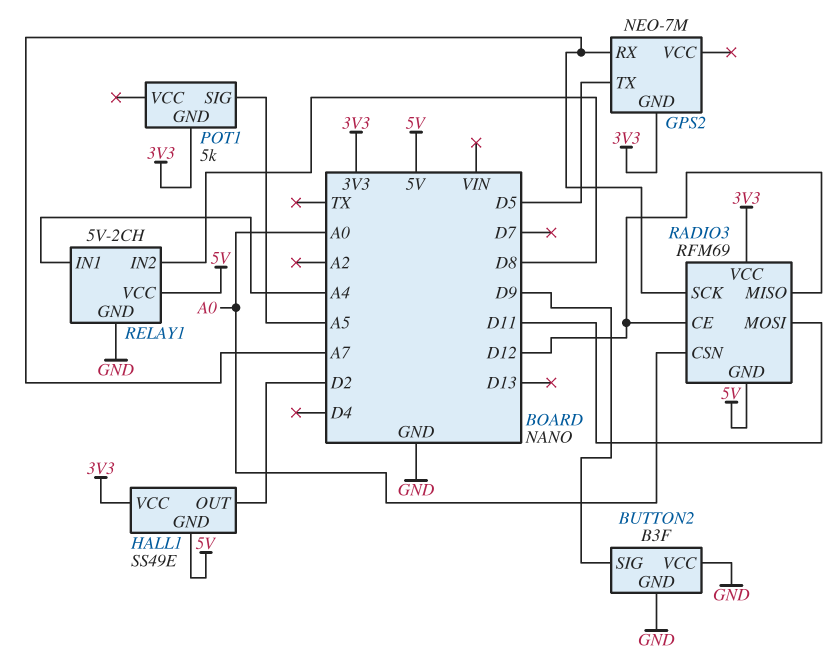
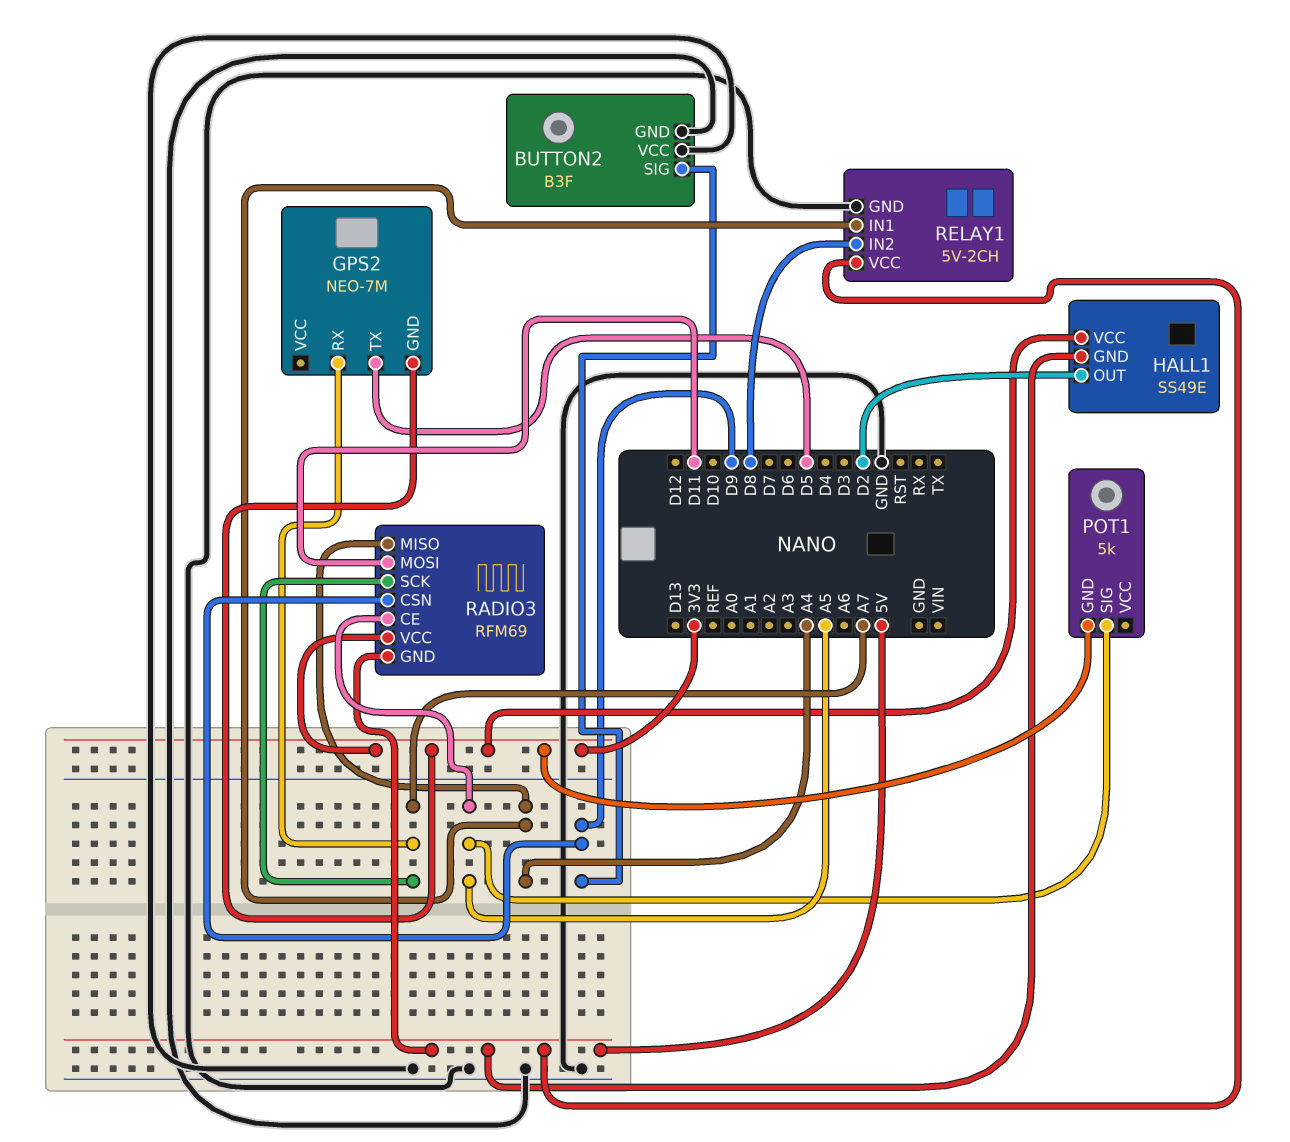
RADIO3 pin CE: D12 -> A5
RADIO3 pin CSN: A0 -> D9
RADIO3 pin MISO: D12 -> A4

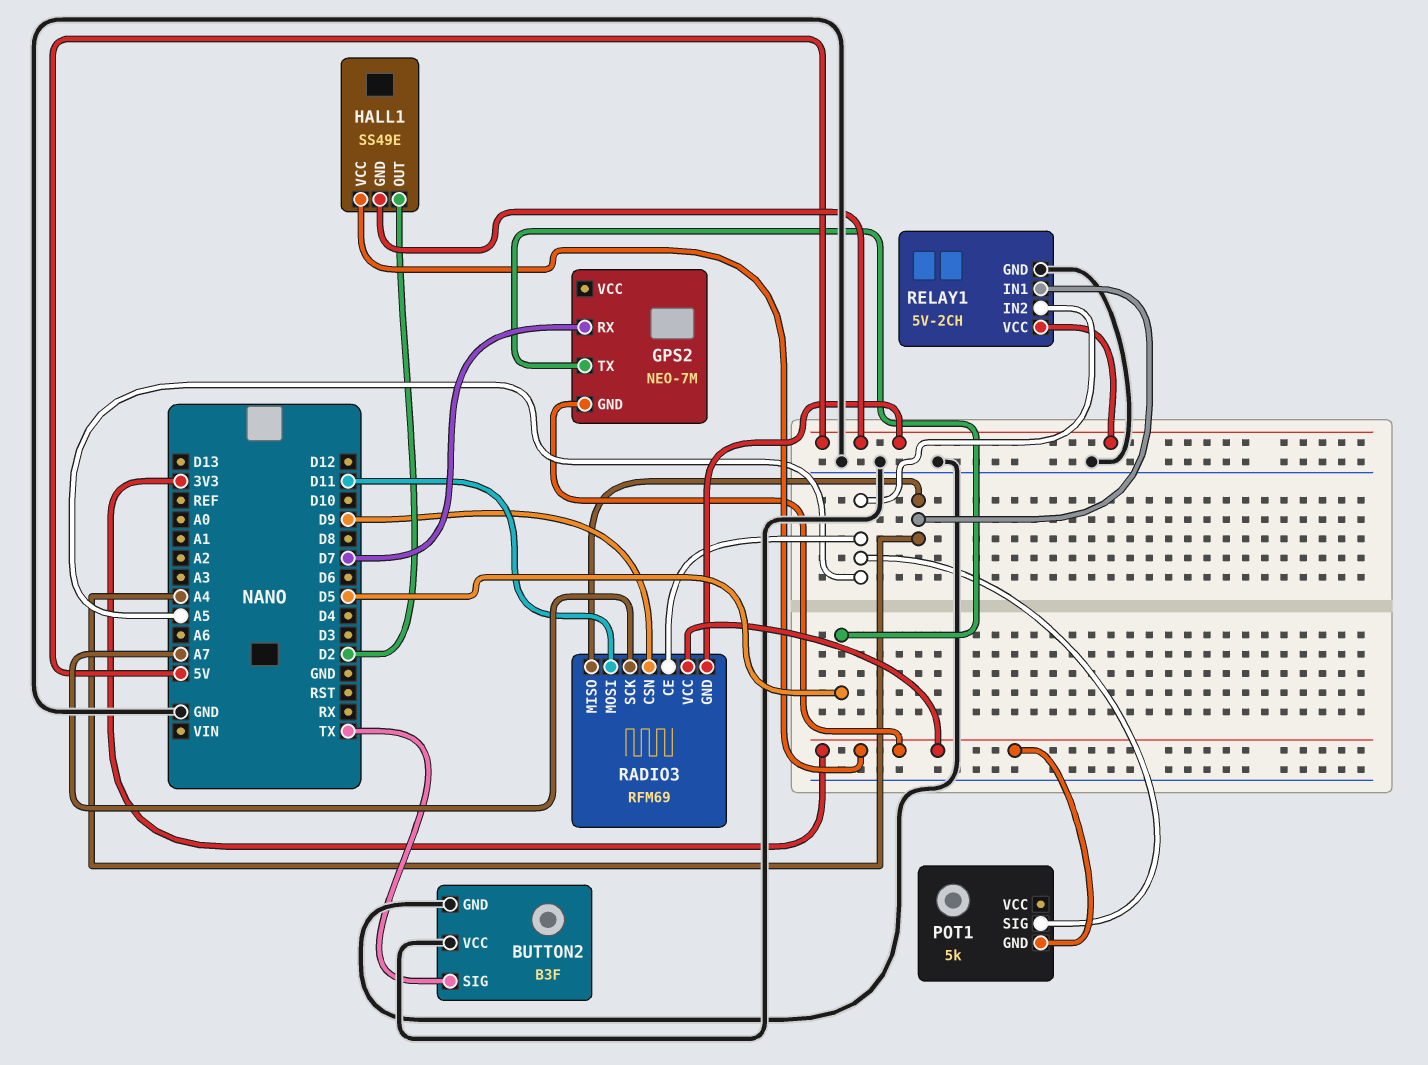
BUTTON2 pin SIG: D9 -> TX
GPS2 pin RX: A7 -> D7
RELAY1 pin IN2: D8 -> A5

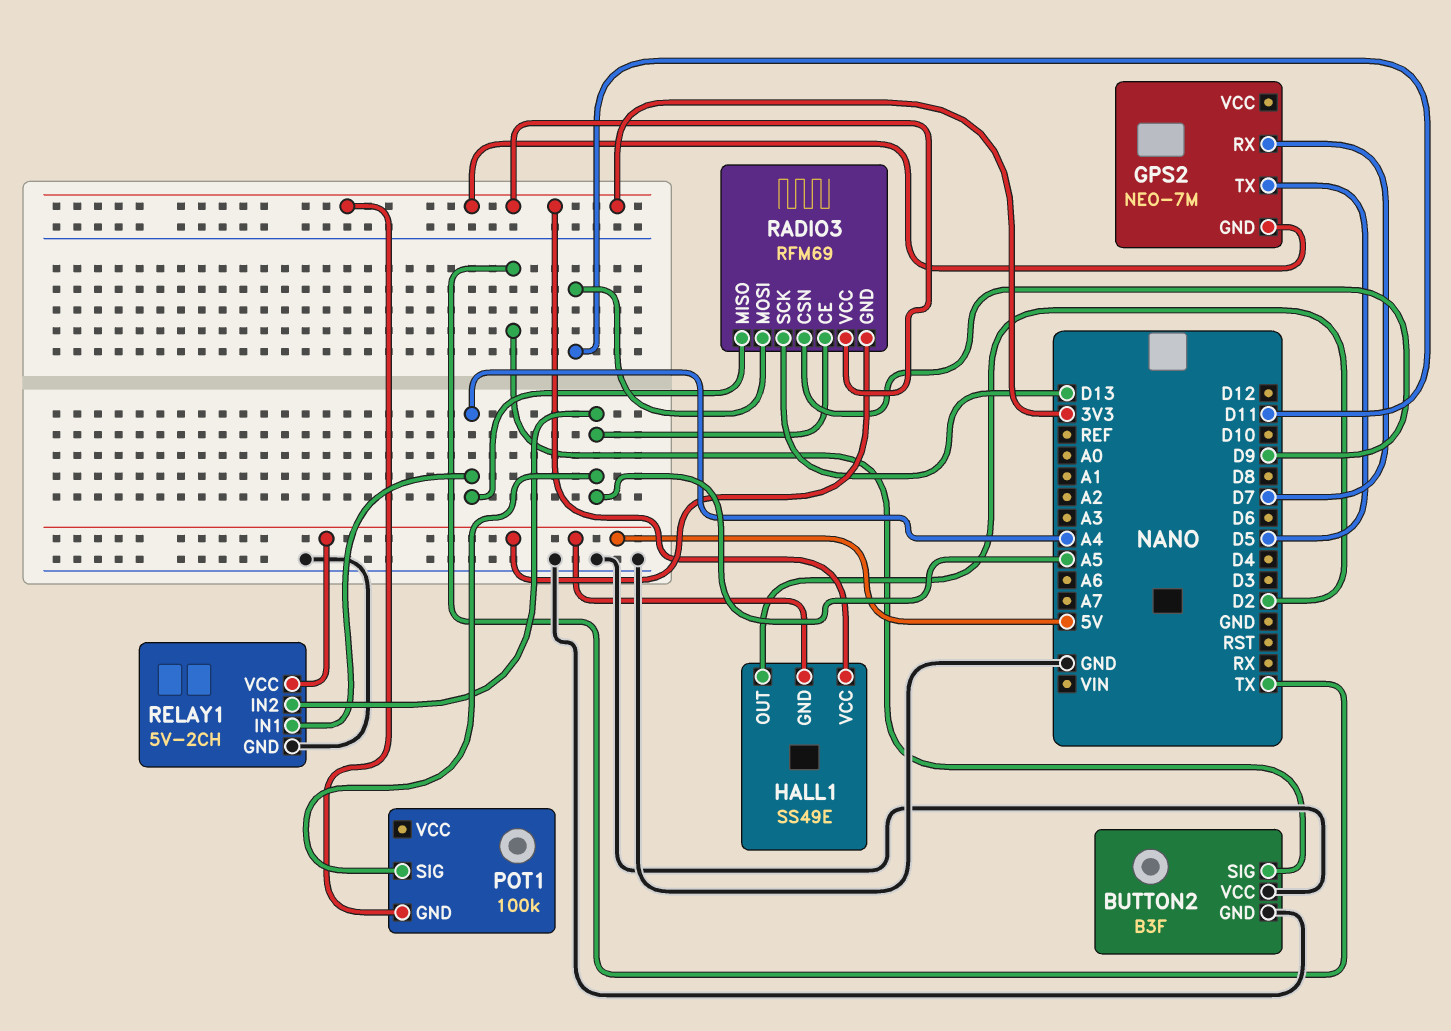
POT1: 5k -> 100k
RADIO3 pin SCK: A7 -> D13

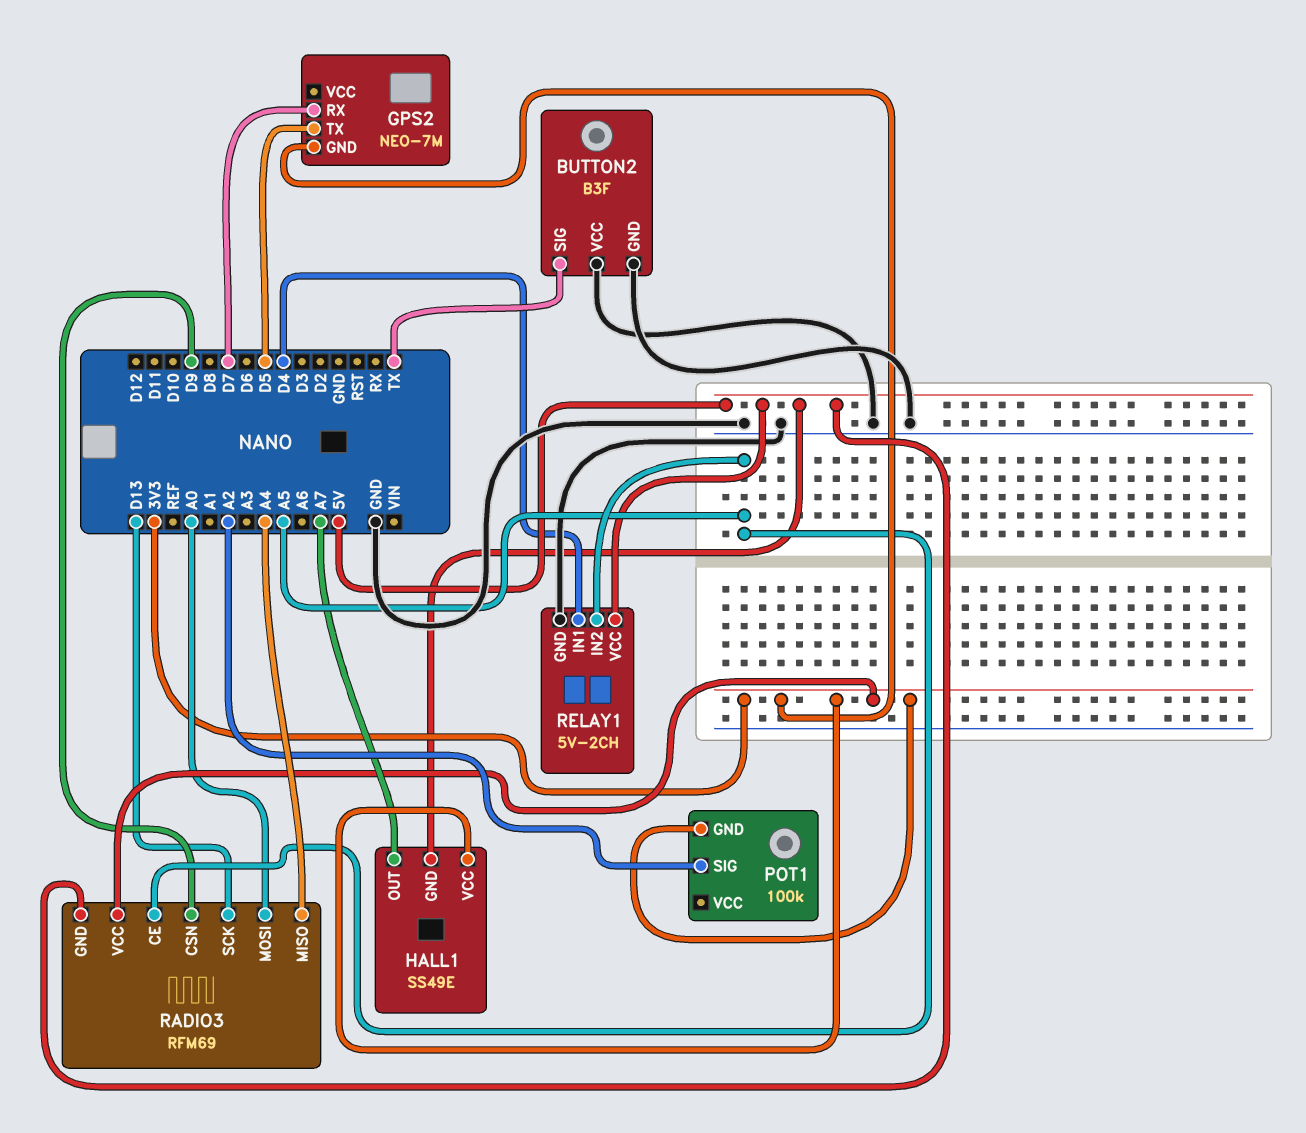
HALL1 pin OUT: D2 -> A7
POT1 pin SIG: A5 -> A2
RADIO3 pin MOSI: D11 -> A0
RELAY1 pin IN1: A4 -> D4

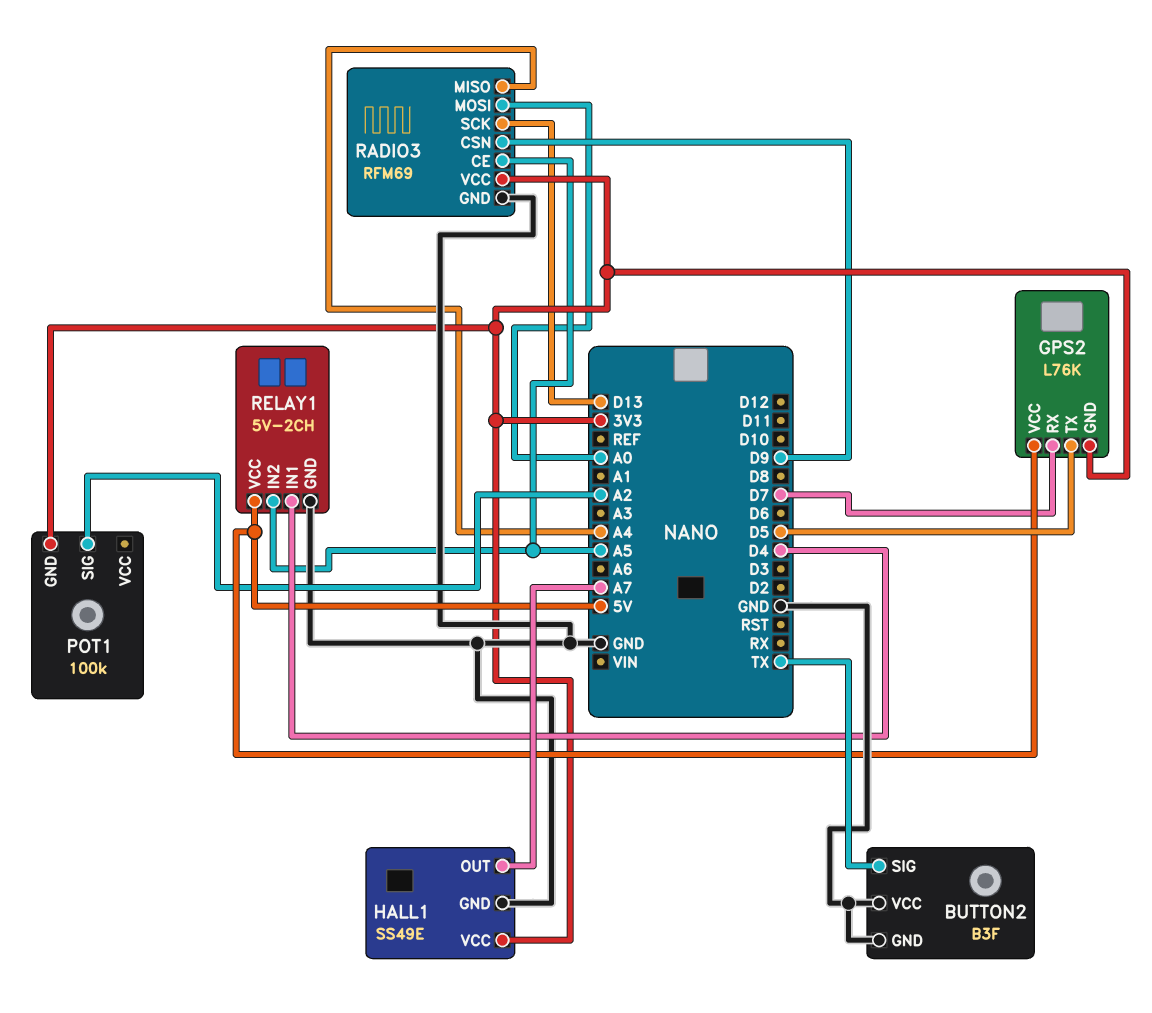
GPS2: NEO-7M -> L76K
GPS2 pin VCC: none -> 5V
HALL1 pin GND: 5V -> GND
RADIO3 pin GND: 5V -> GND

